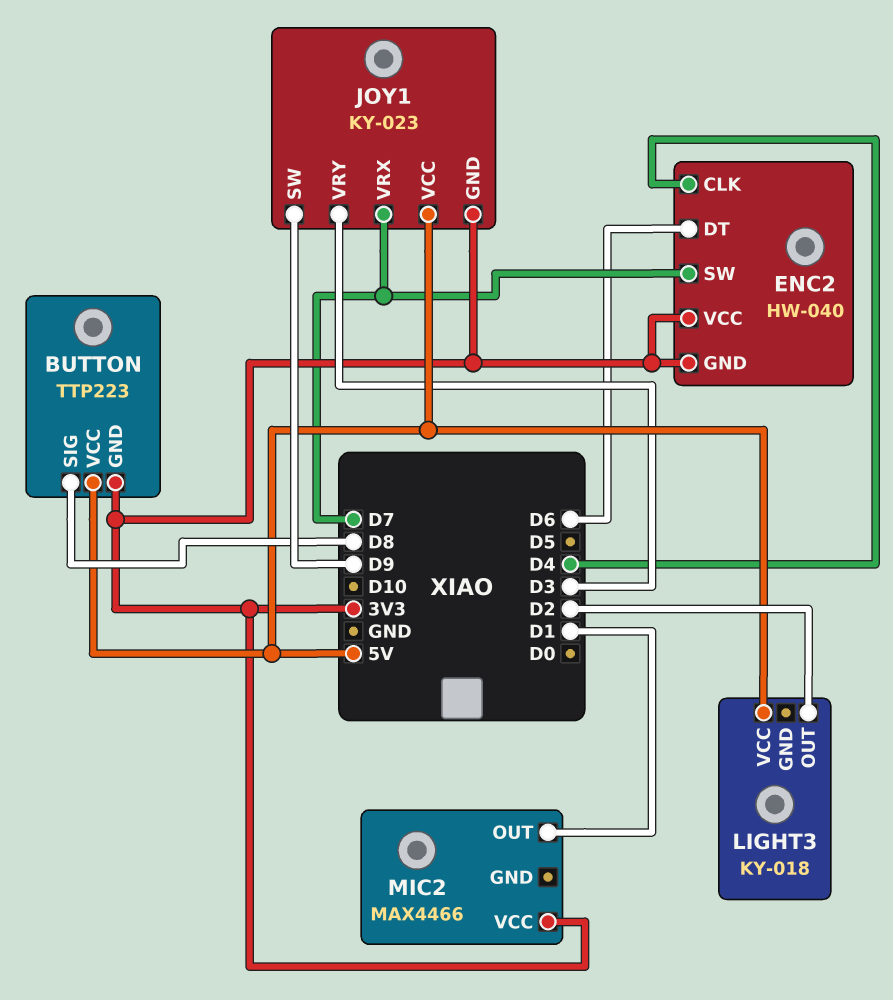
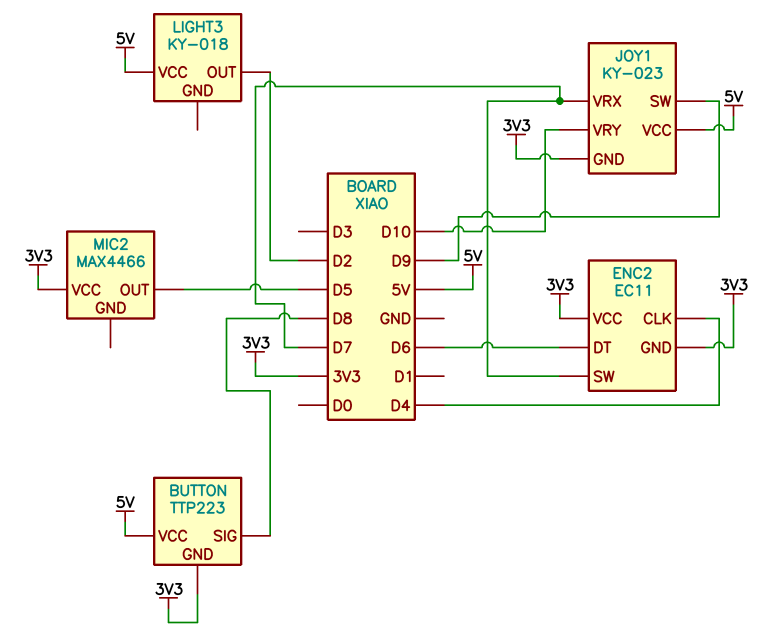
ENC2: HW-040 -> EC11
JOY1 pin VRY: D3 -> D10
MIC2 pin OUT: D1 -> D5

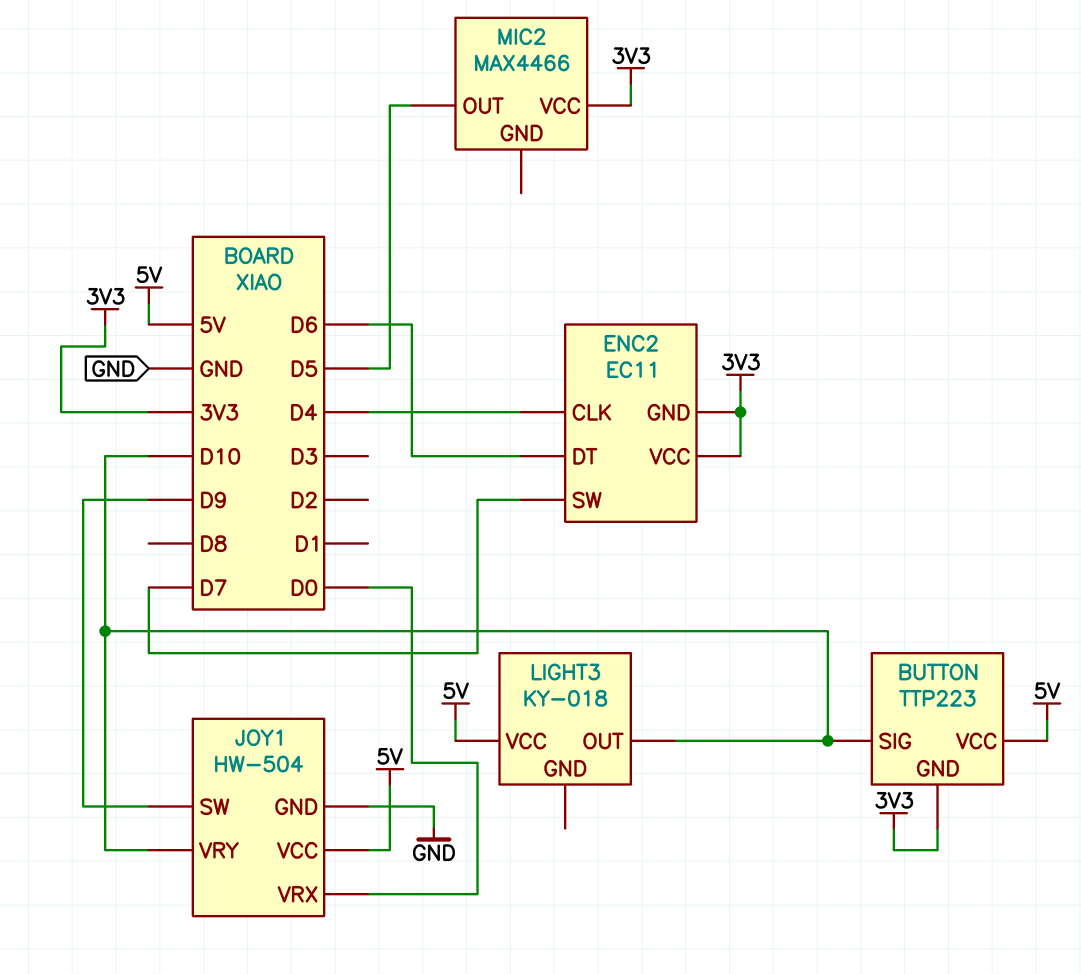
BUTTON pin SIG: D8 -> D10
JOY1: KY-023 -> HW-504
JOY1 pin GND: 3V3 -> GND
JOY1 pin VRX: D7 -> D0
LIGHT3 pin OUT: D2 -> D10

